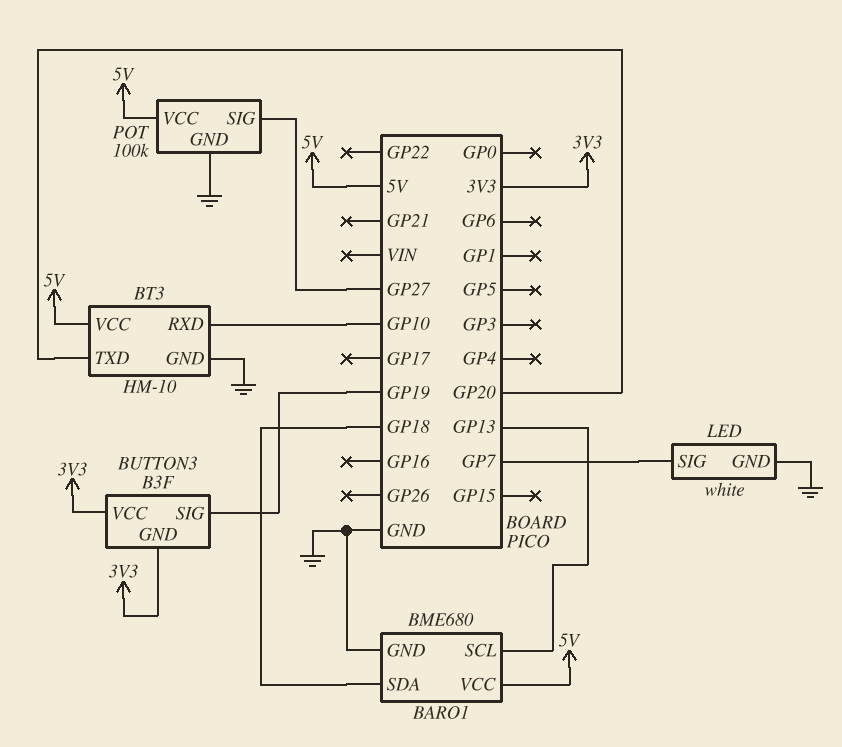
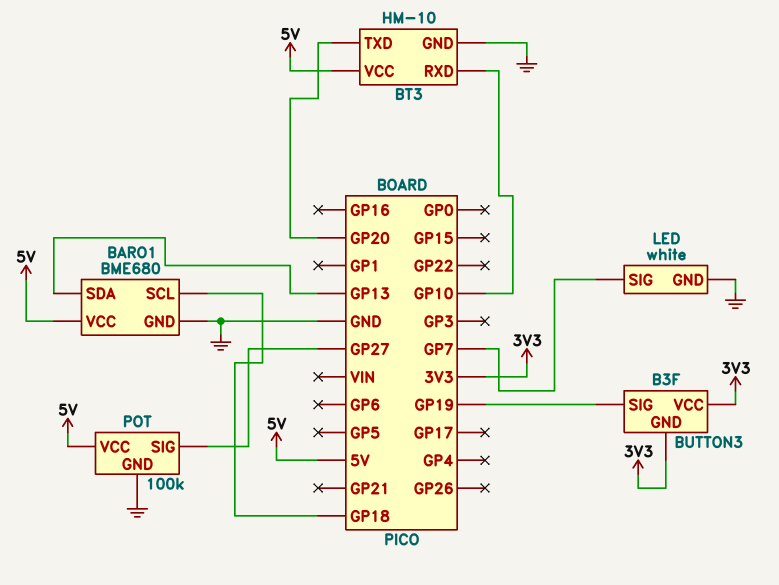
BARO1 pin SCL: GP13 -> GP18
BARO1 pin SDA: GP18 -> GP13

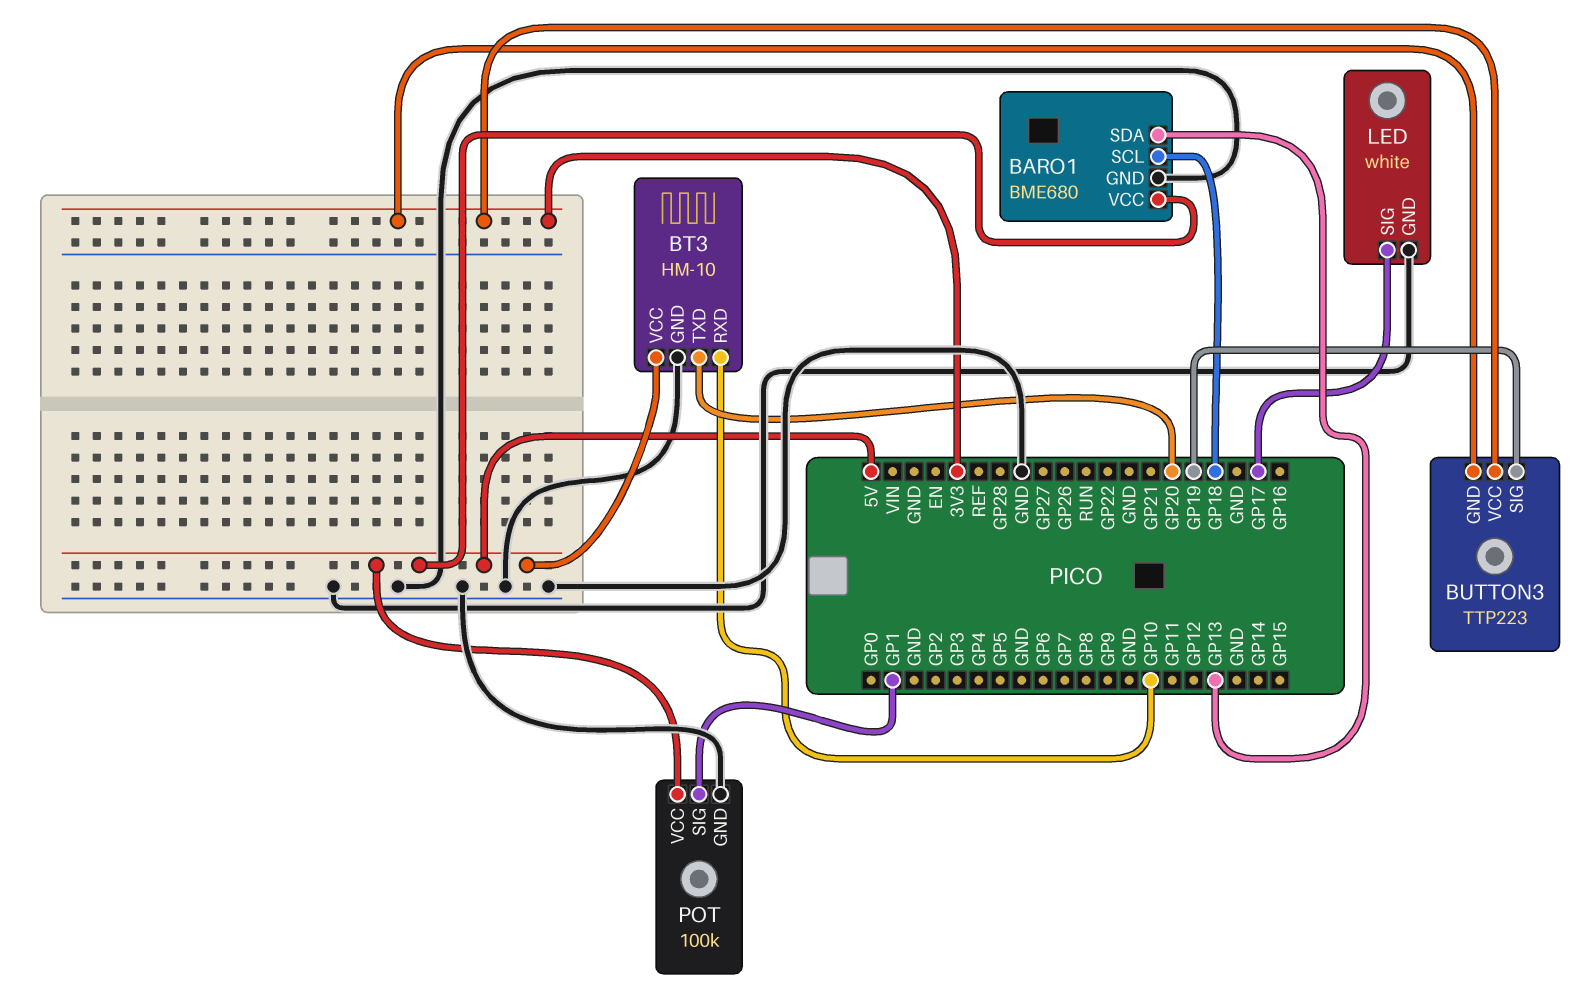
BUTTON3: B3F -> TTP223
LED pin SIG: GP7 -> GP17
POT pin SIG: GP27 -> GP1

